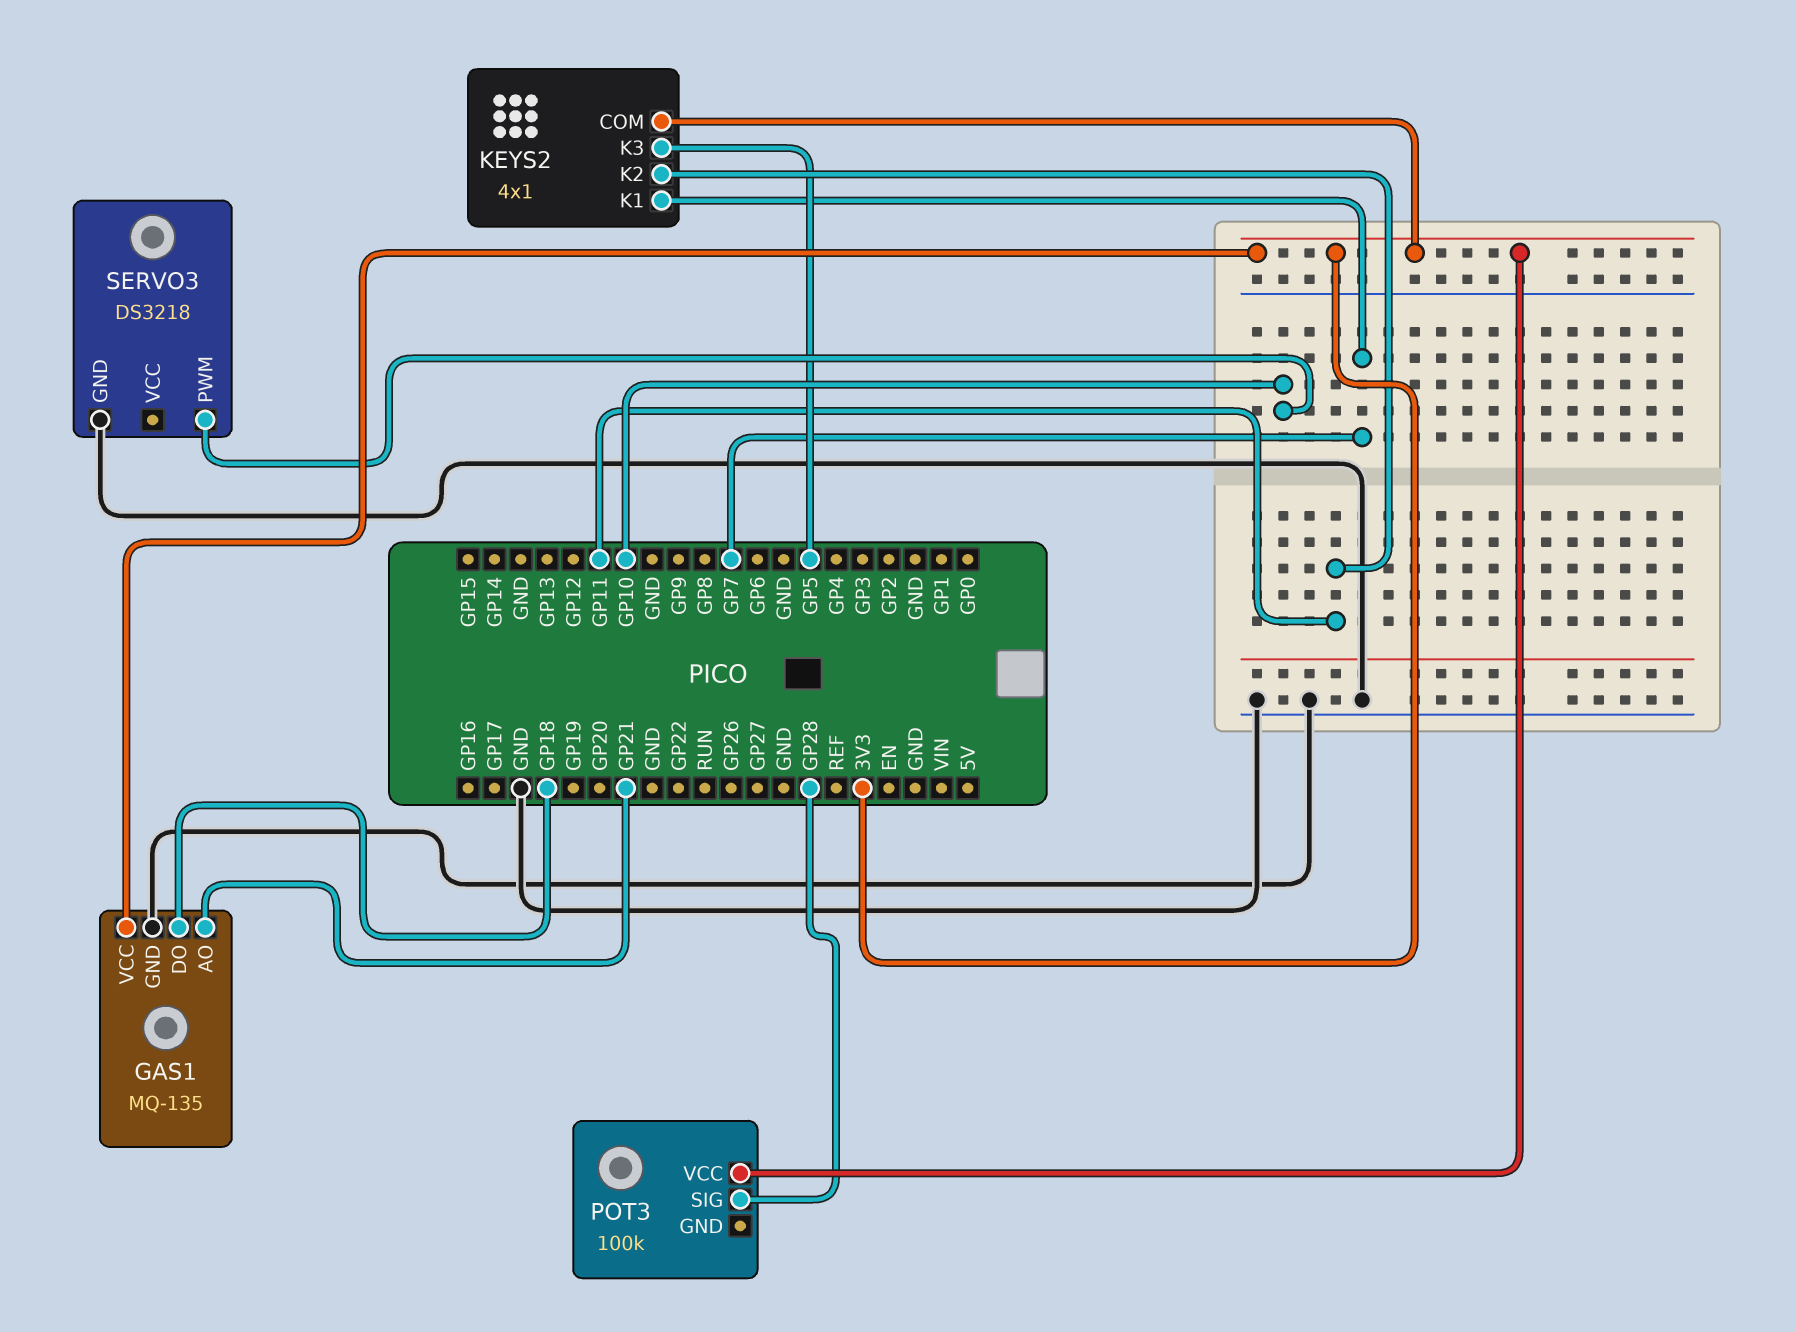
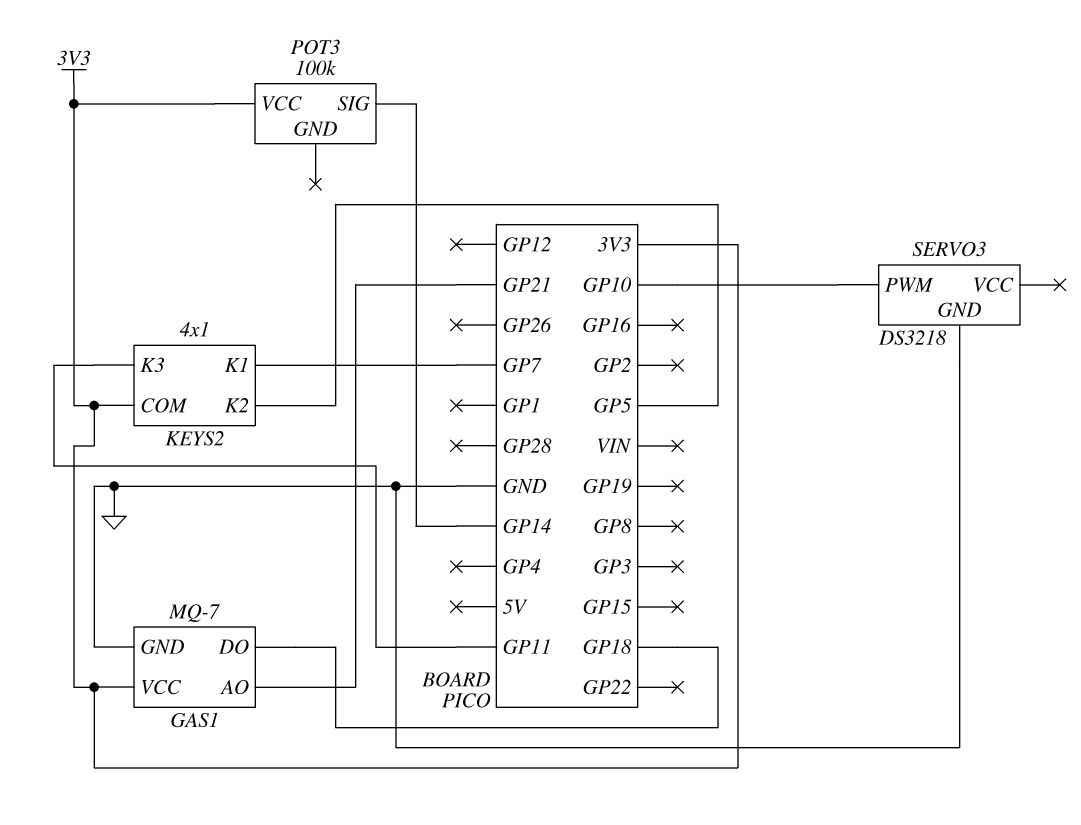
GAS1: MQ-135 -> MQ-7
KEYS2 pin K2: GP11 -> GP5
KEYS2 pin K3: GP5 -> GP11
POT3 pin SIG: GP28 -> GP14

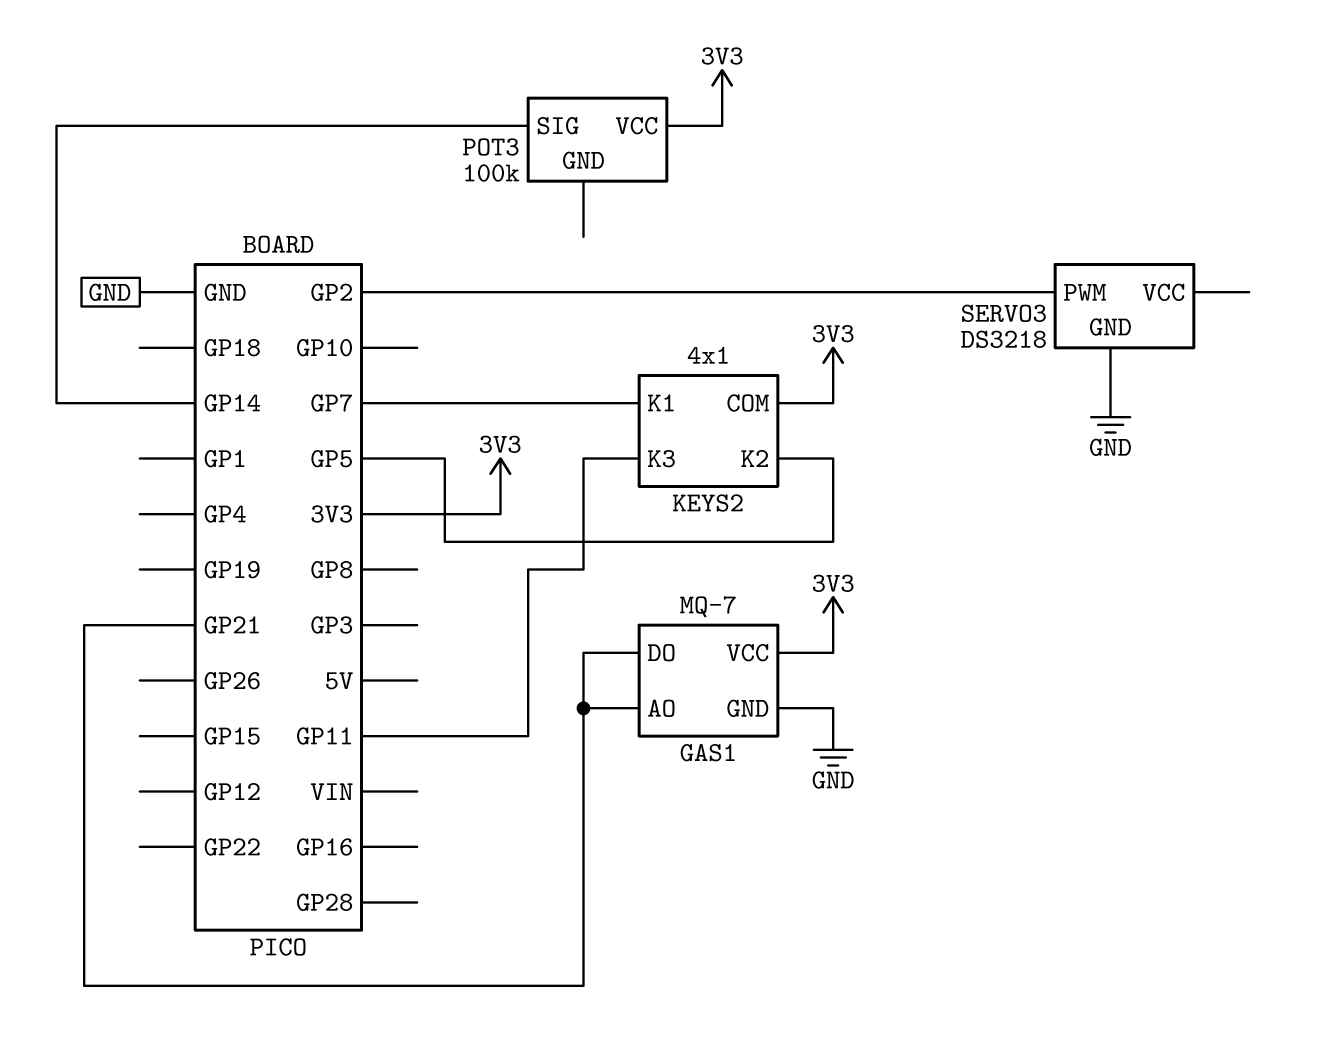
GAS1 pin DO: GP18 -> GP21
SERVO3 pin PWM: GP10 -> GP2

